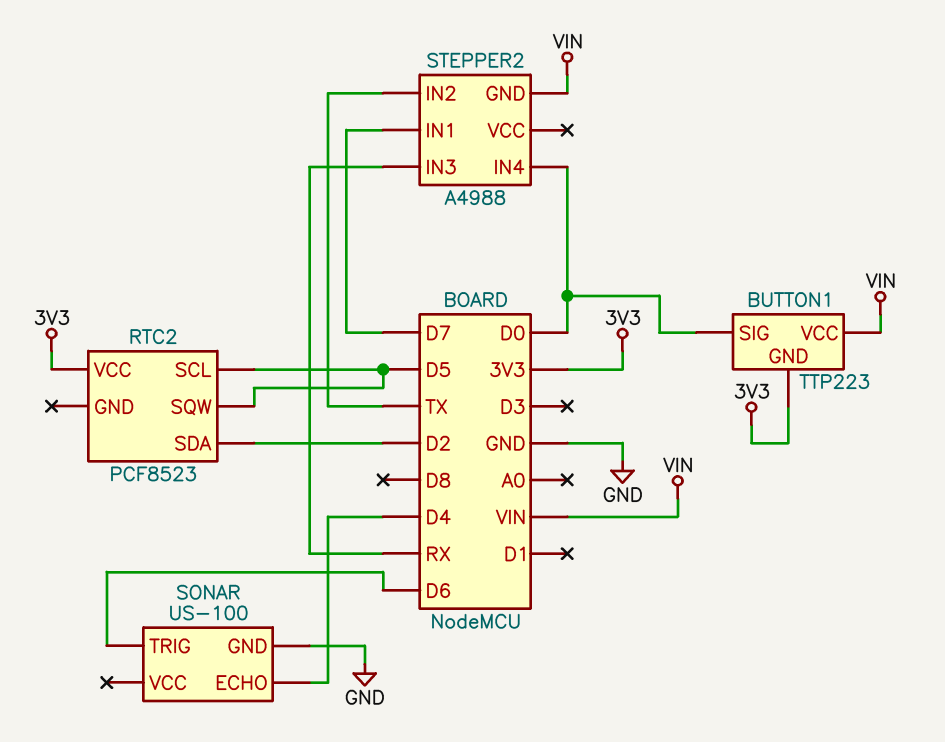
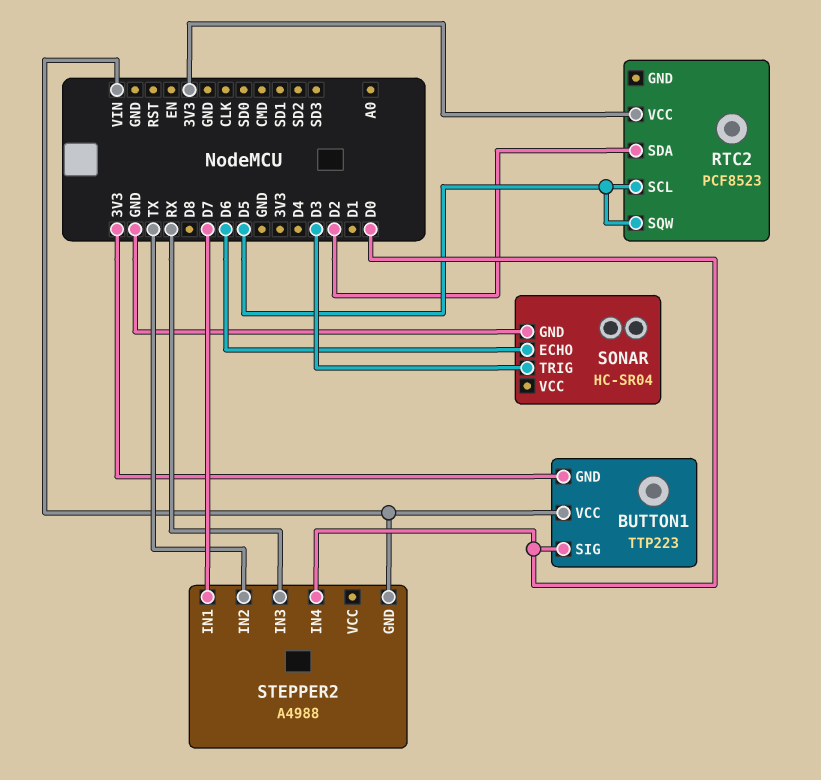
SONAR: US-100 -> HC-SR04
SONAR pin ECHO: D4 -> D6
SONAR pin TRIG: D6 -> D3

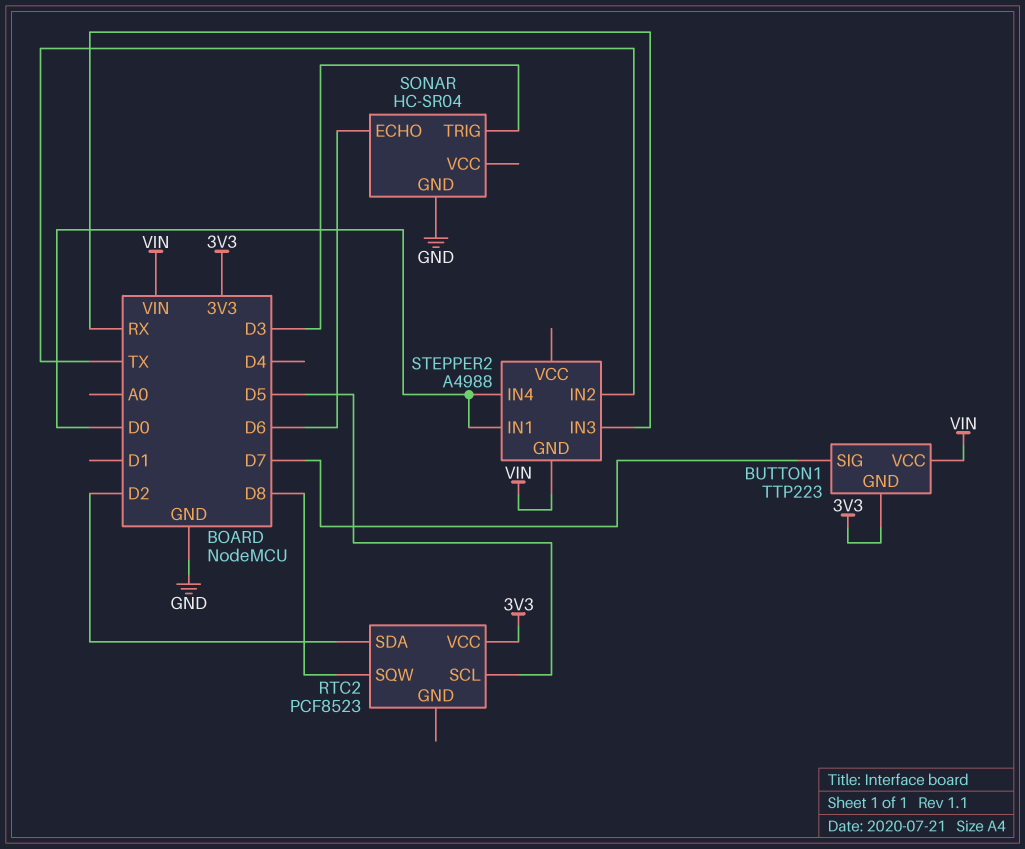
BUTTON1 pin SIG: D0 -> D7
RTC2 pin SQW: D5 -> D8
STEPPER2 pin IN1: D7 -> D0

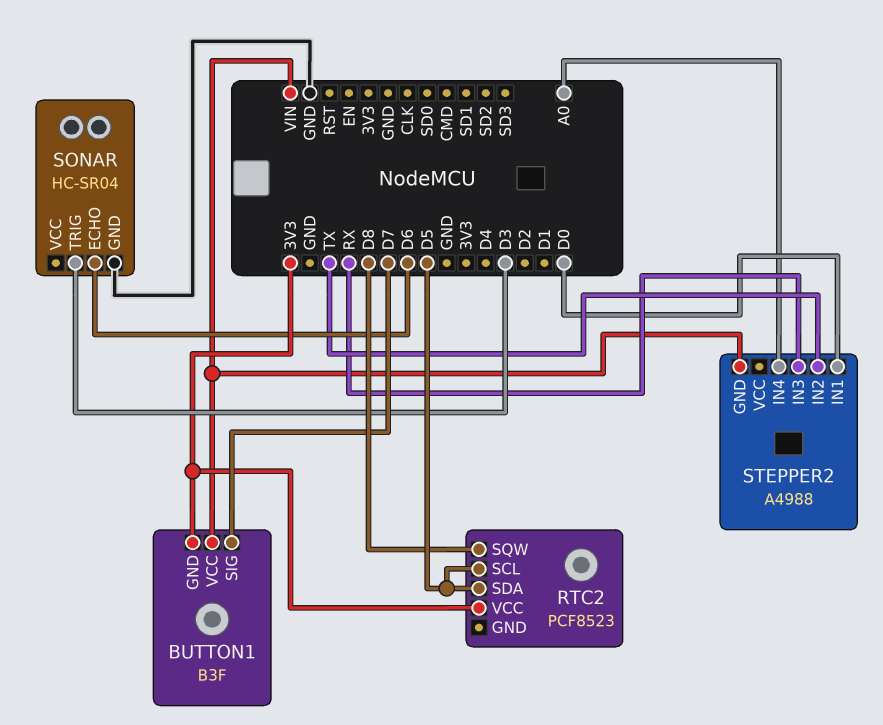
BUTTON1: TTP223 -> B3F
RTC2 pin SDA: D2 -> D5
STEPPER2 pin IN4: D0 -> A0

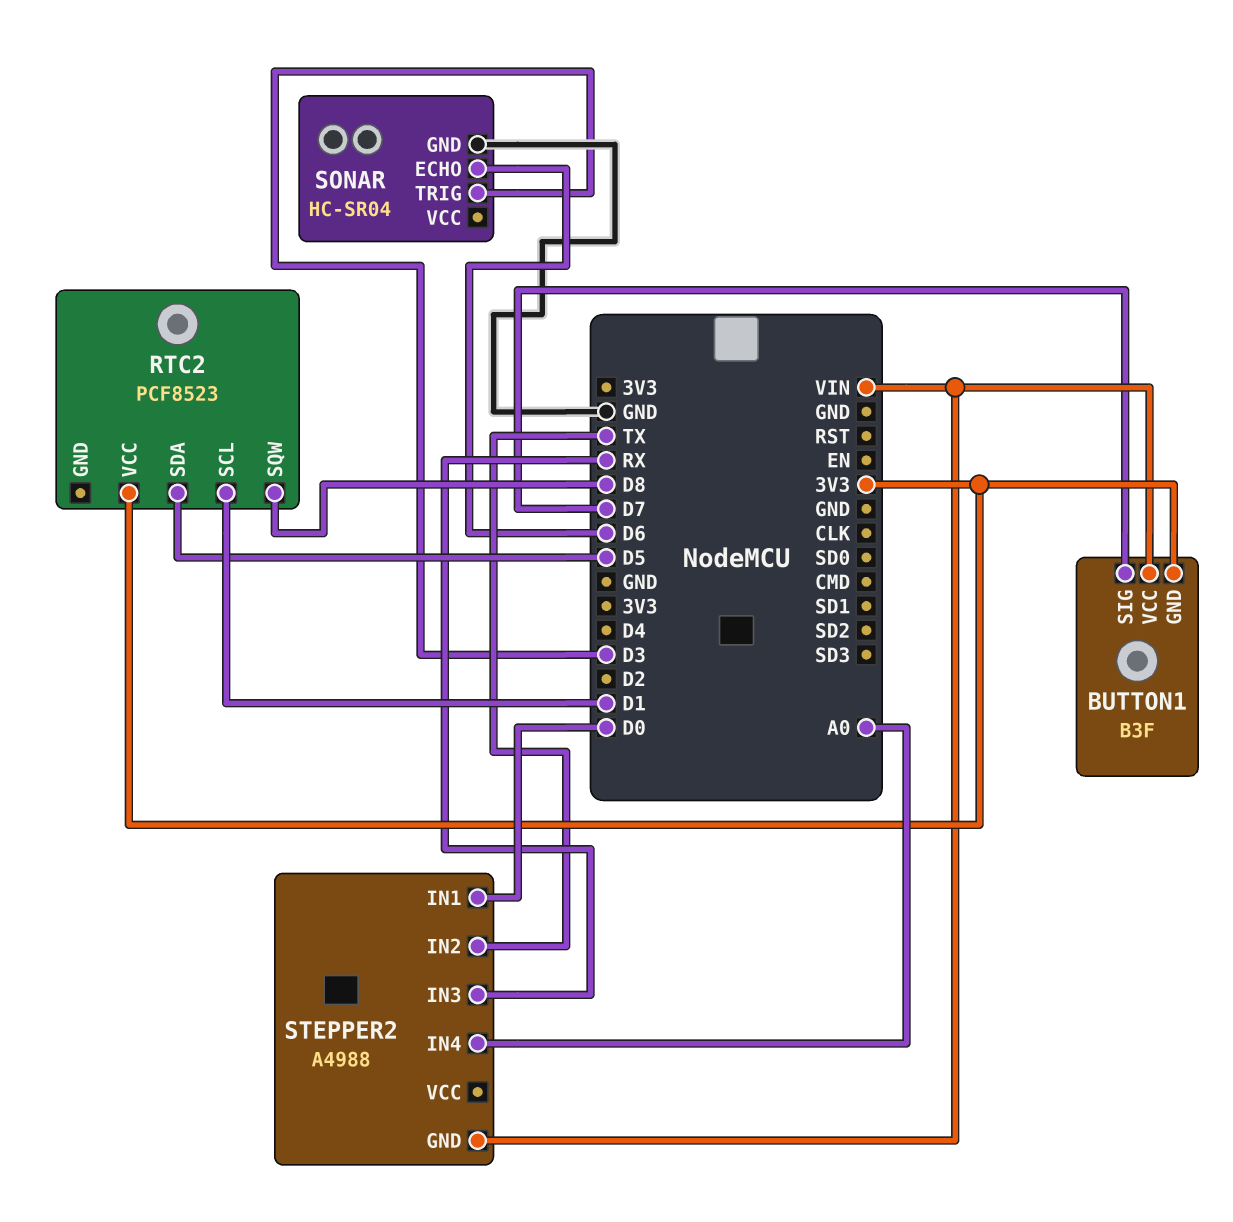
RTC2 pin SCL: D5 -> D1

